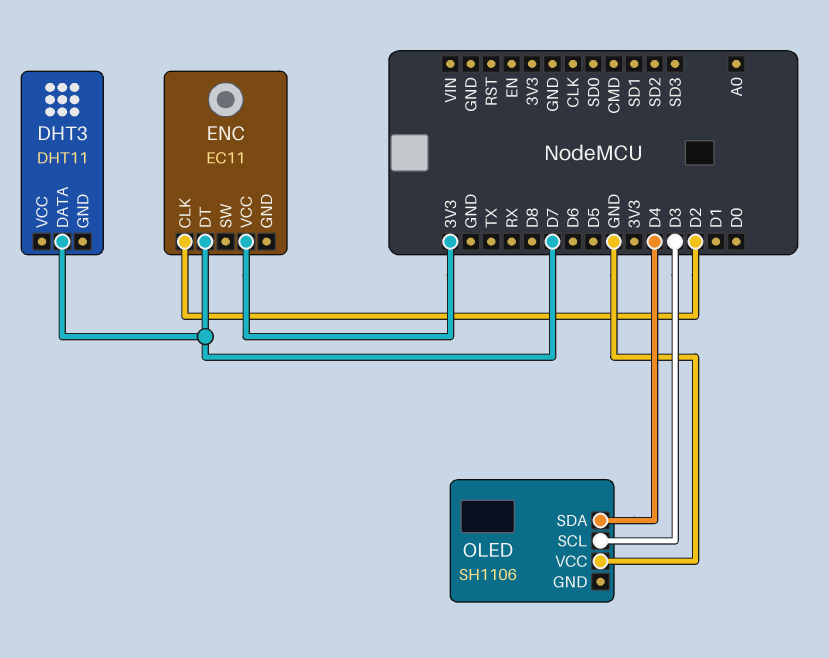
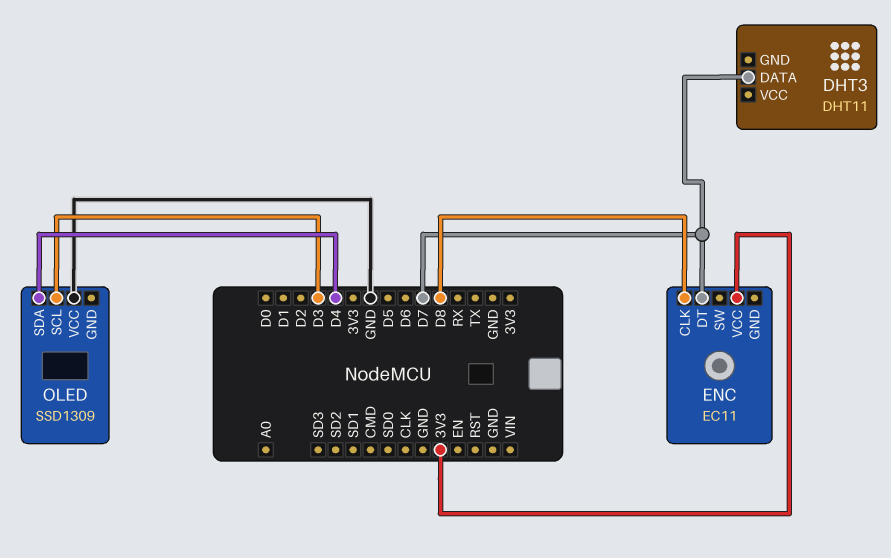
ENC pin CLK: D2 -> D8
OLED: SH1106 -> SSD1309

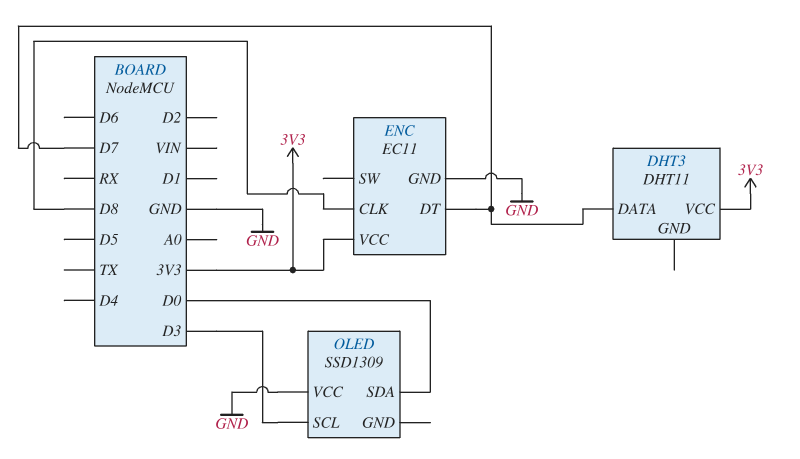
DHT3 pin VCC: none -> 3V3
ENC pin GND: none -> GND
OLED pin SDA: D4 -> D0

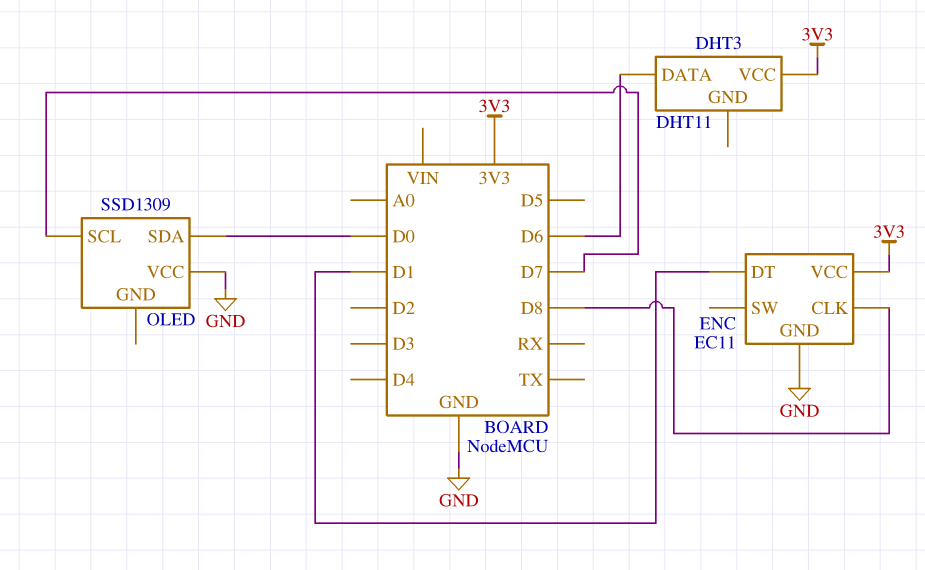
DHT3 pin DATA: D7 -> D6
ENC pin DT: D7 -> D1
OLED pin SCL: D3 -> D7

